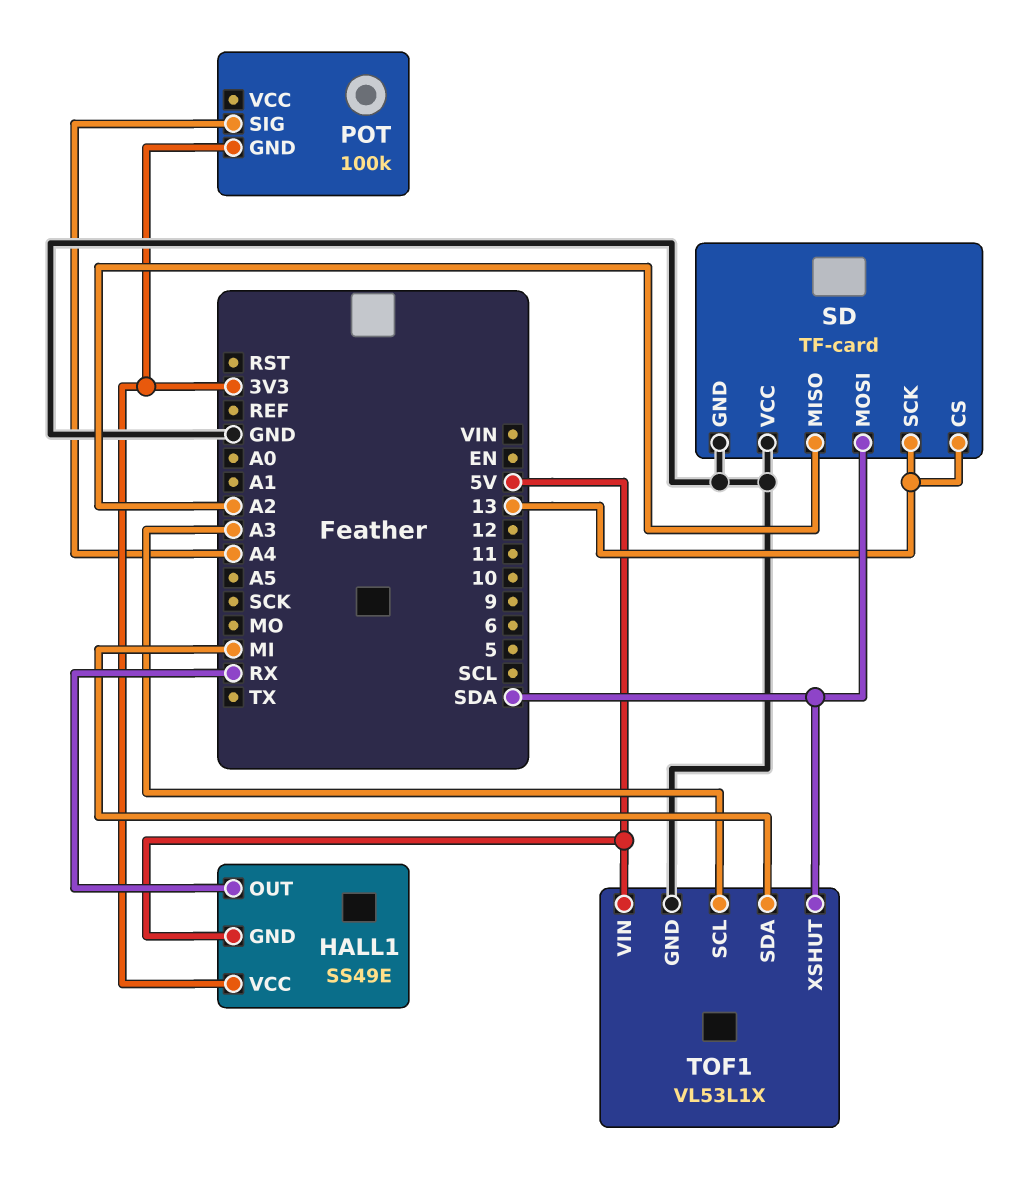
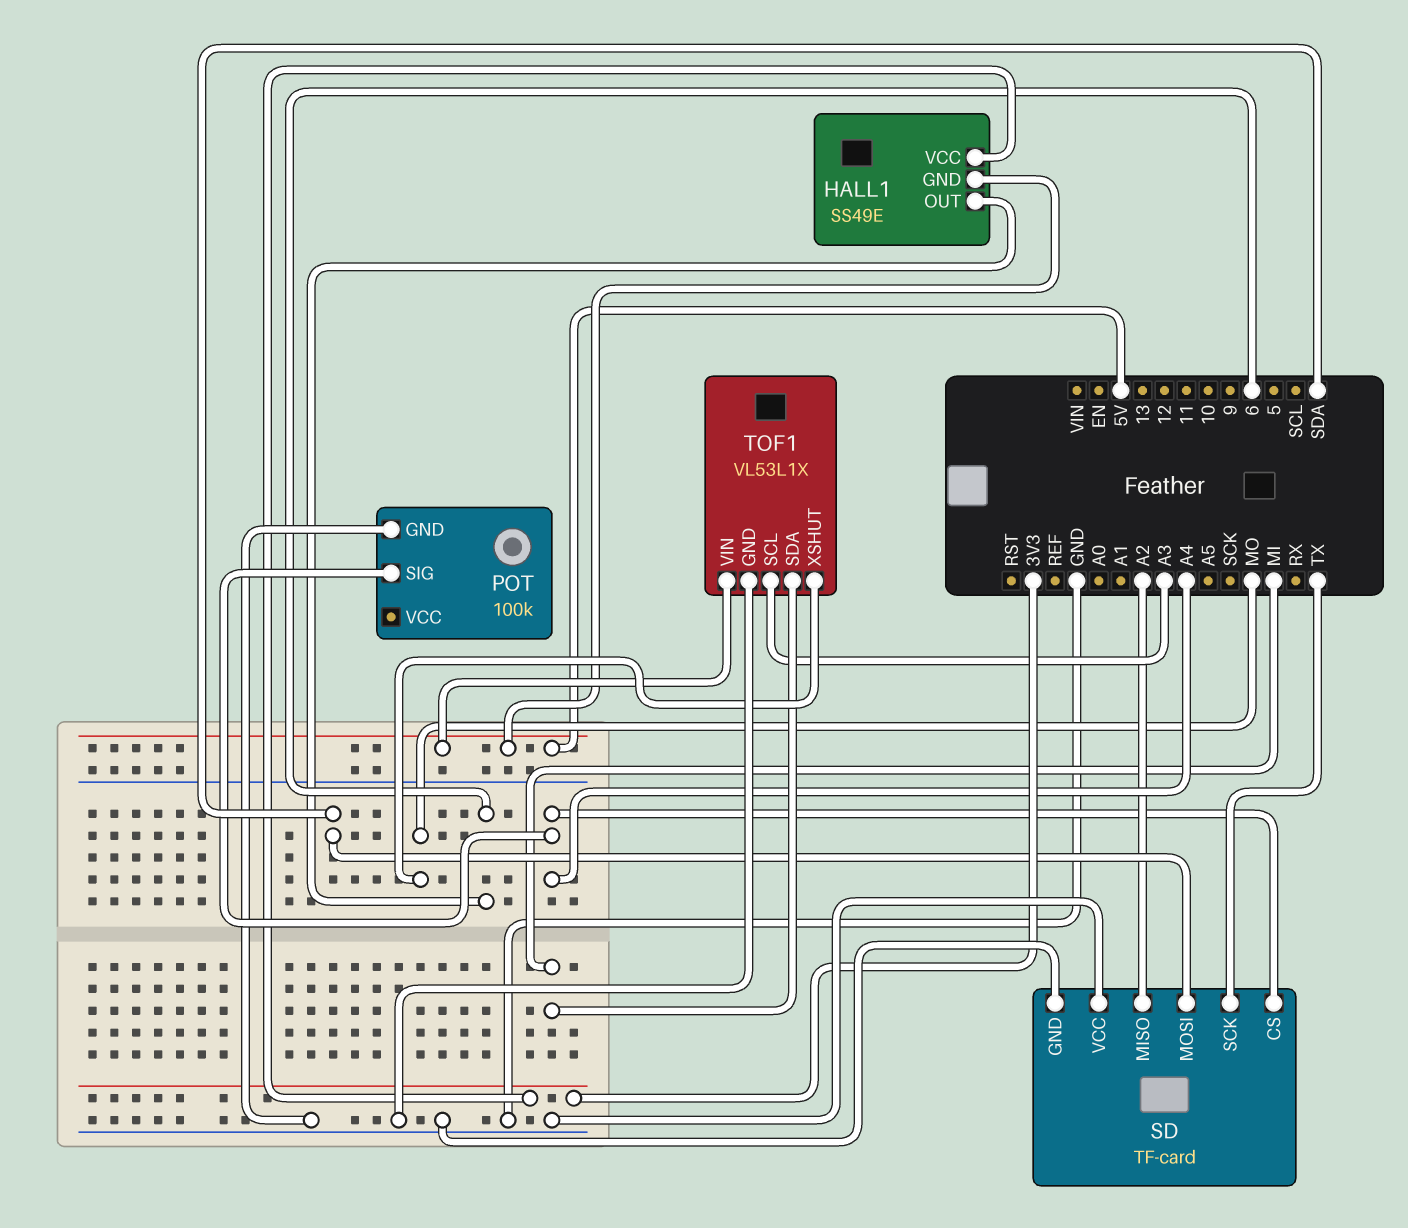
HALL1 pin OUT: RX -> 6
POT pin GND: 3V3 -> GND
SD pin CS: 13 -> A4
SD pin SCK: 13 -> TX
TOF1 pin XSHUT: SDA -> MO

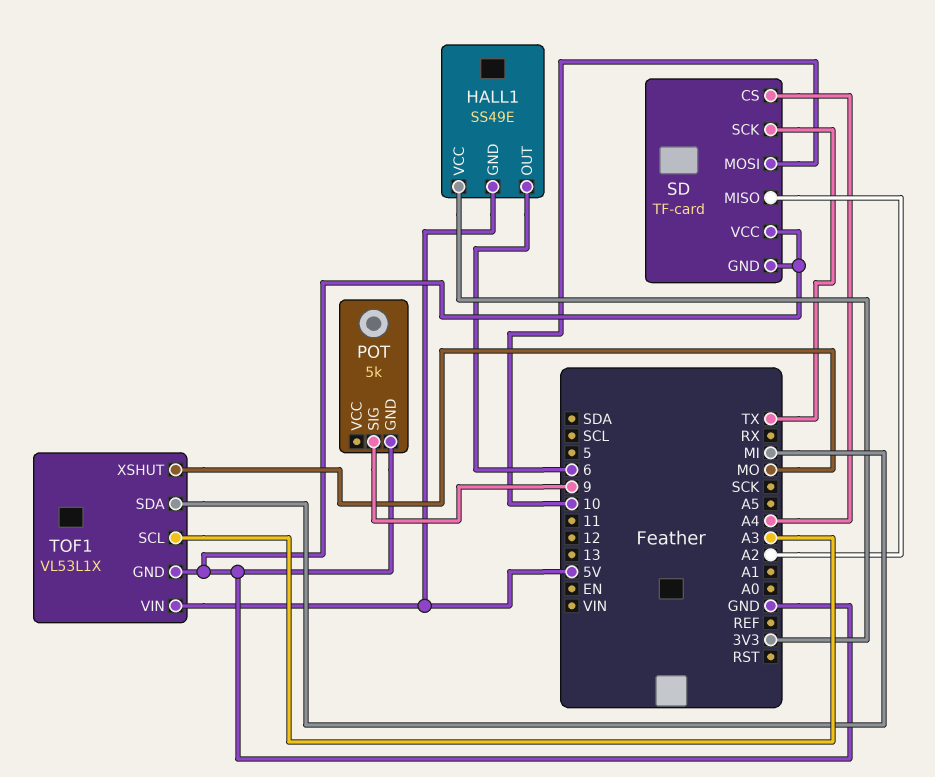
POT: 100k -> 5k
POT pin SIG: A4 -> 9
SD pin MOSI: SDA -> 10

